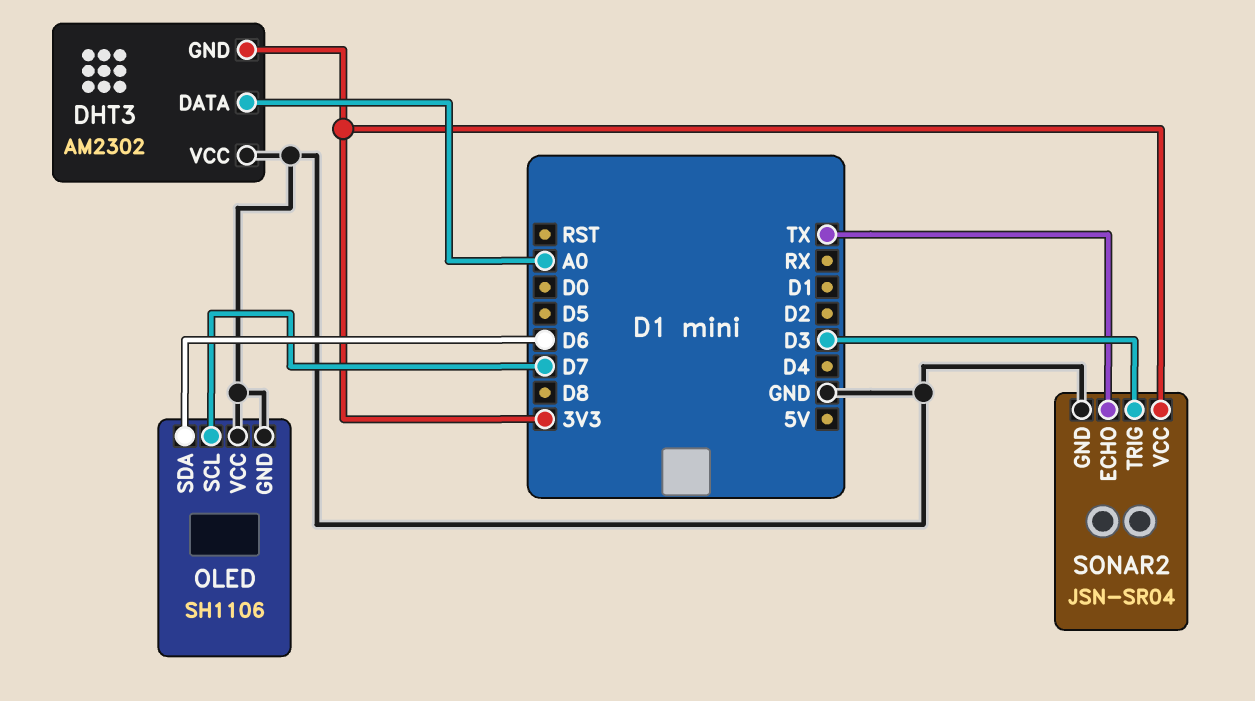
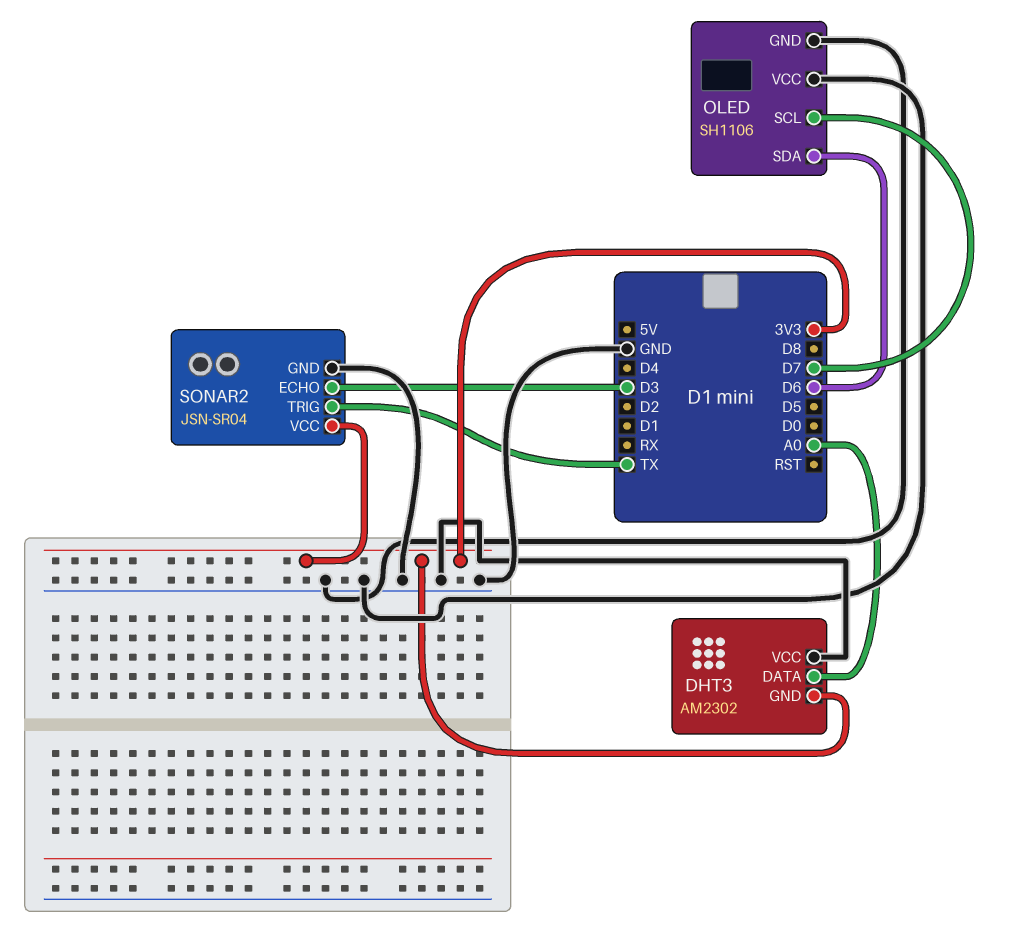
SONAR2 pin ECHO: TX -> D3
SONAR2 pin TRIG: D3 -> TX

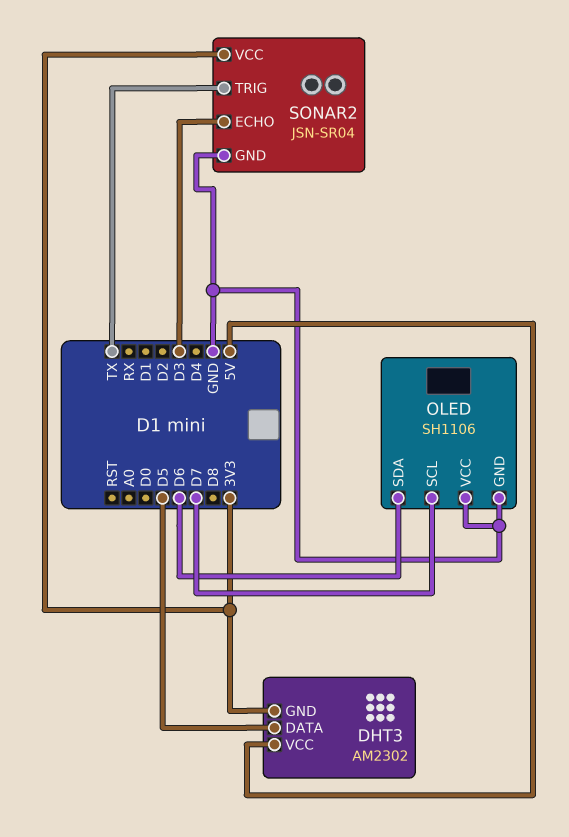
DHT3 pin DATA: A0 -> D5
DHT3 pin VCC: GND -> 5V

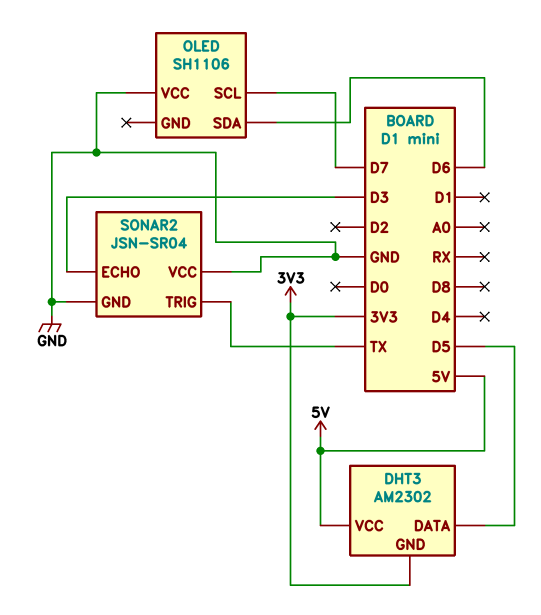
OLED pin GND: GND -> none
SONAR2 pin VCC: 3V3 -> GND

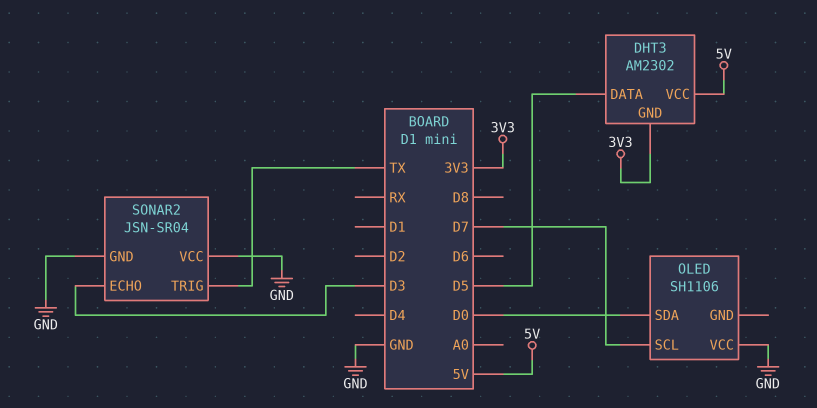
OLED pin SDA: D6 -> D0

